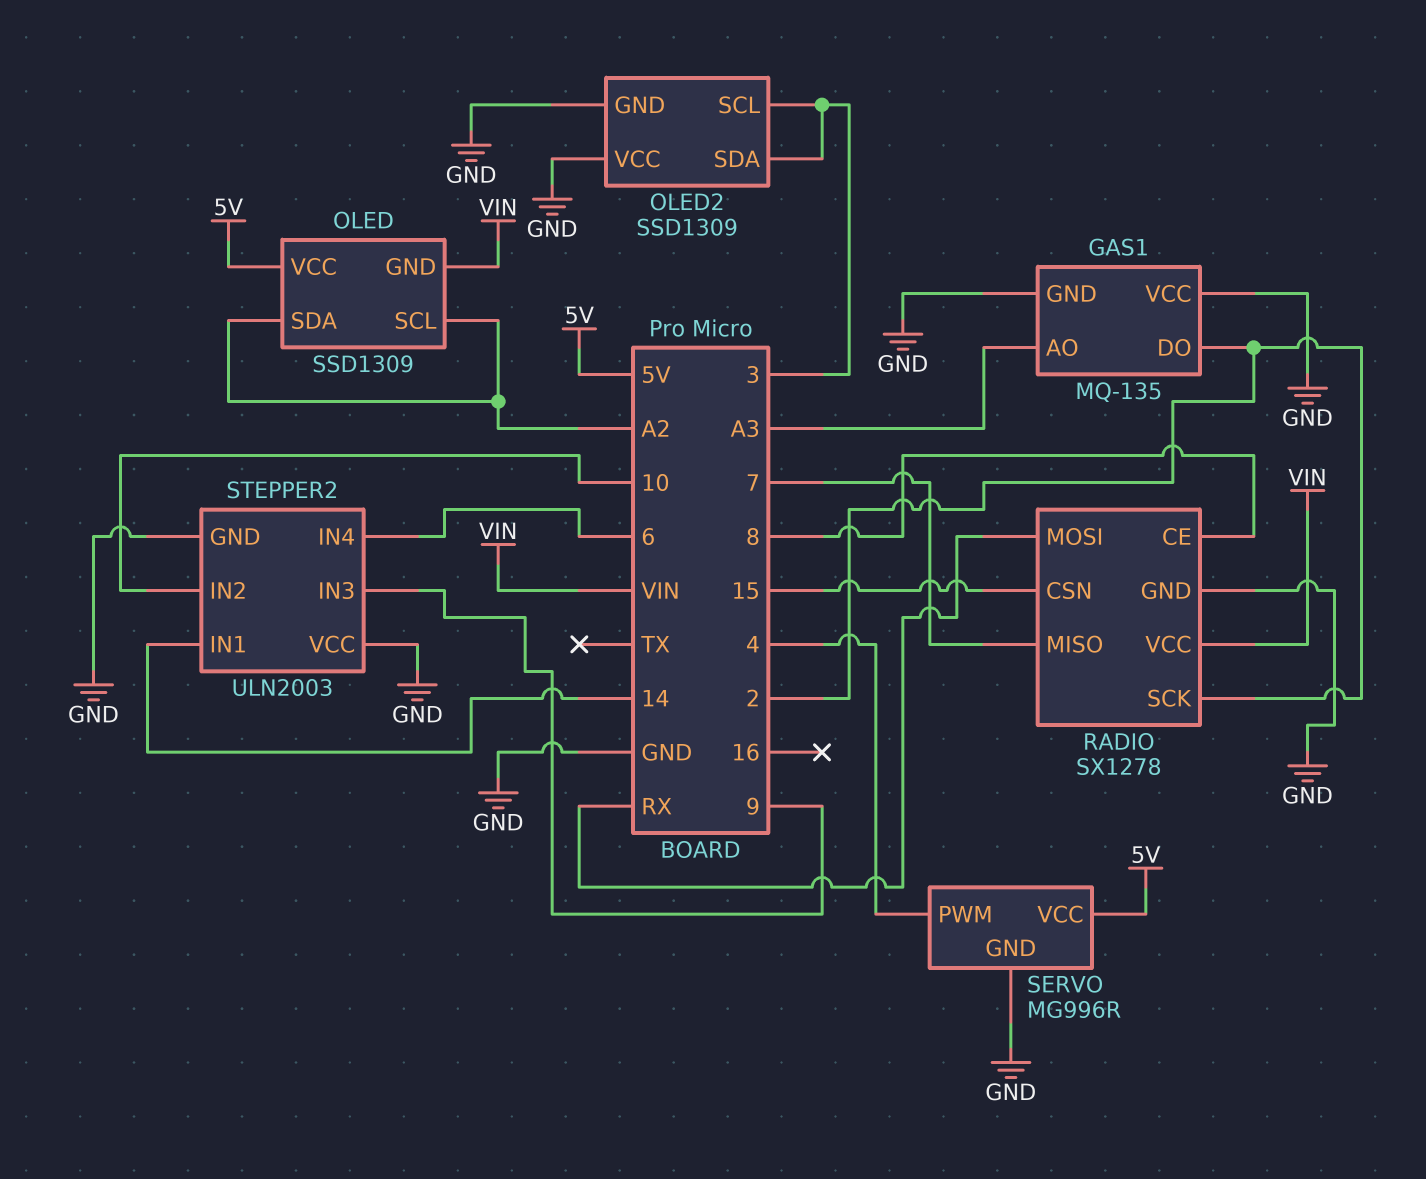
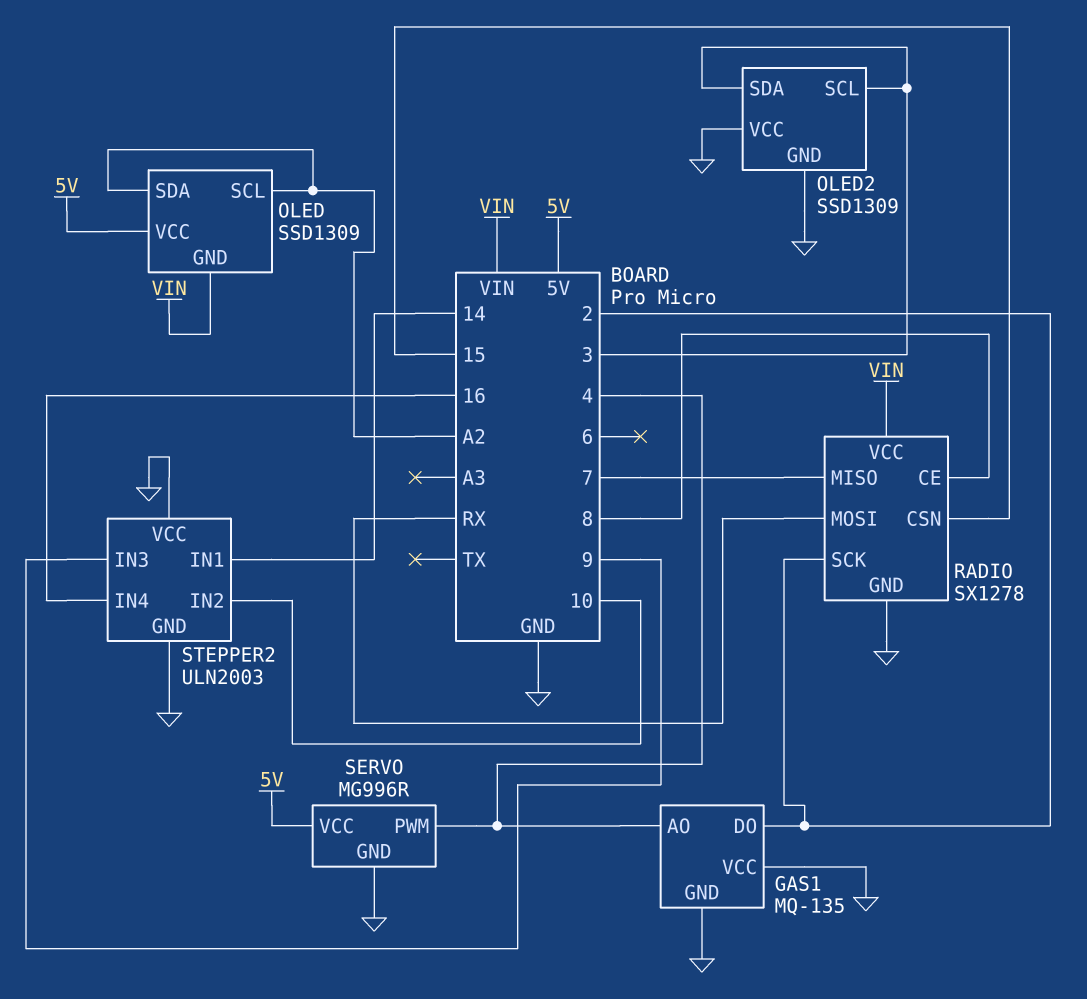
GAS1 pin AO: A3 -> 4
STEPPER2 pin IN4: 6 -> 16

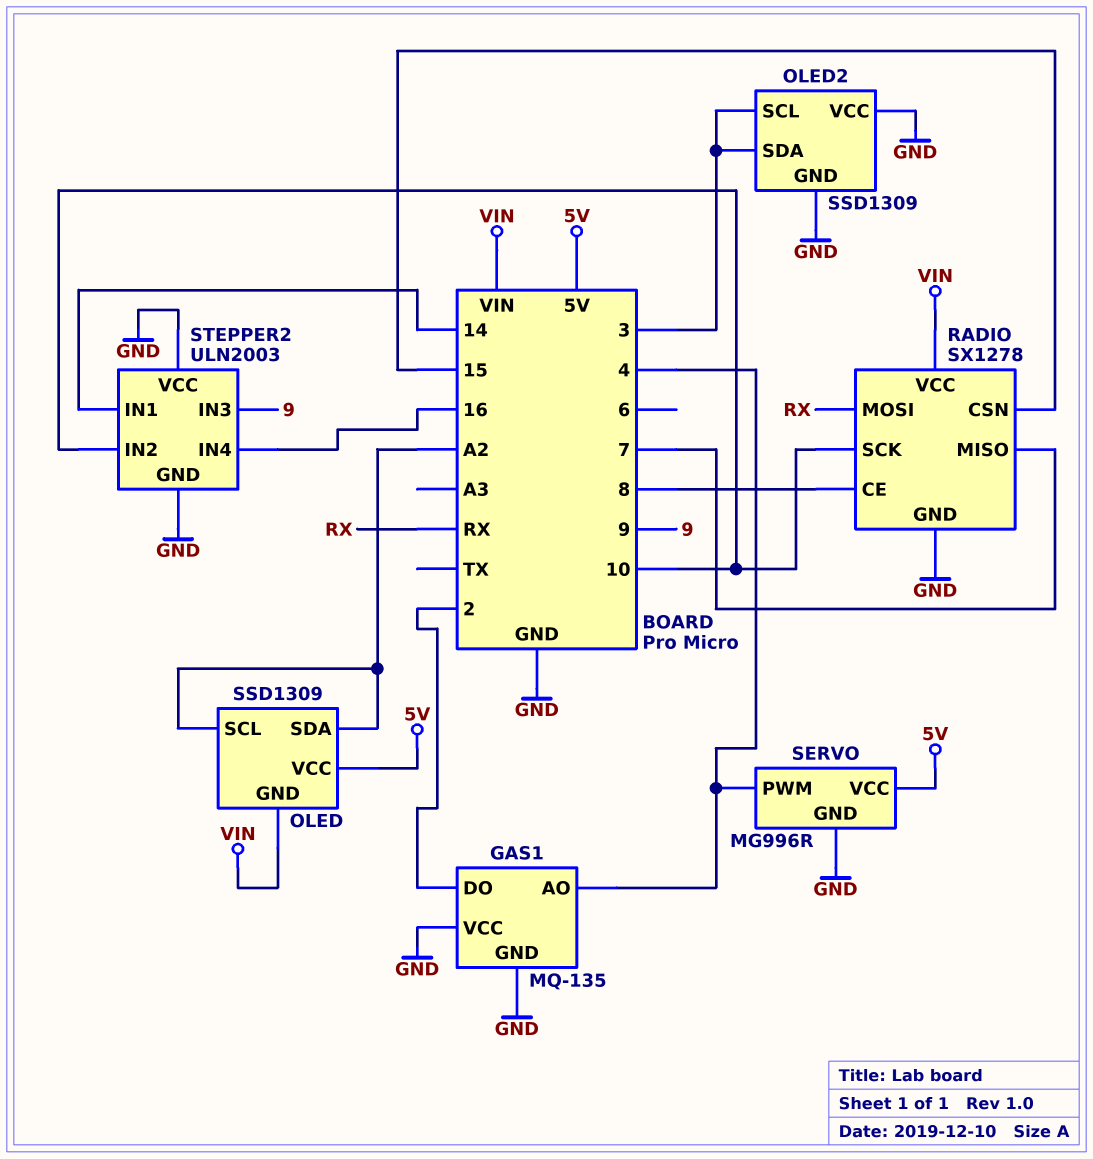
RADIO pin SCK: 2 -> 10

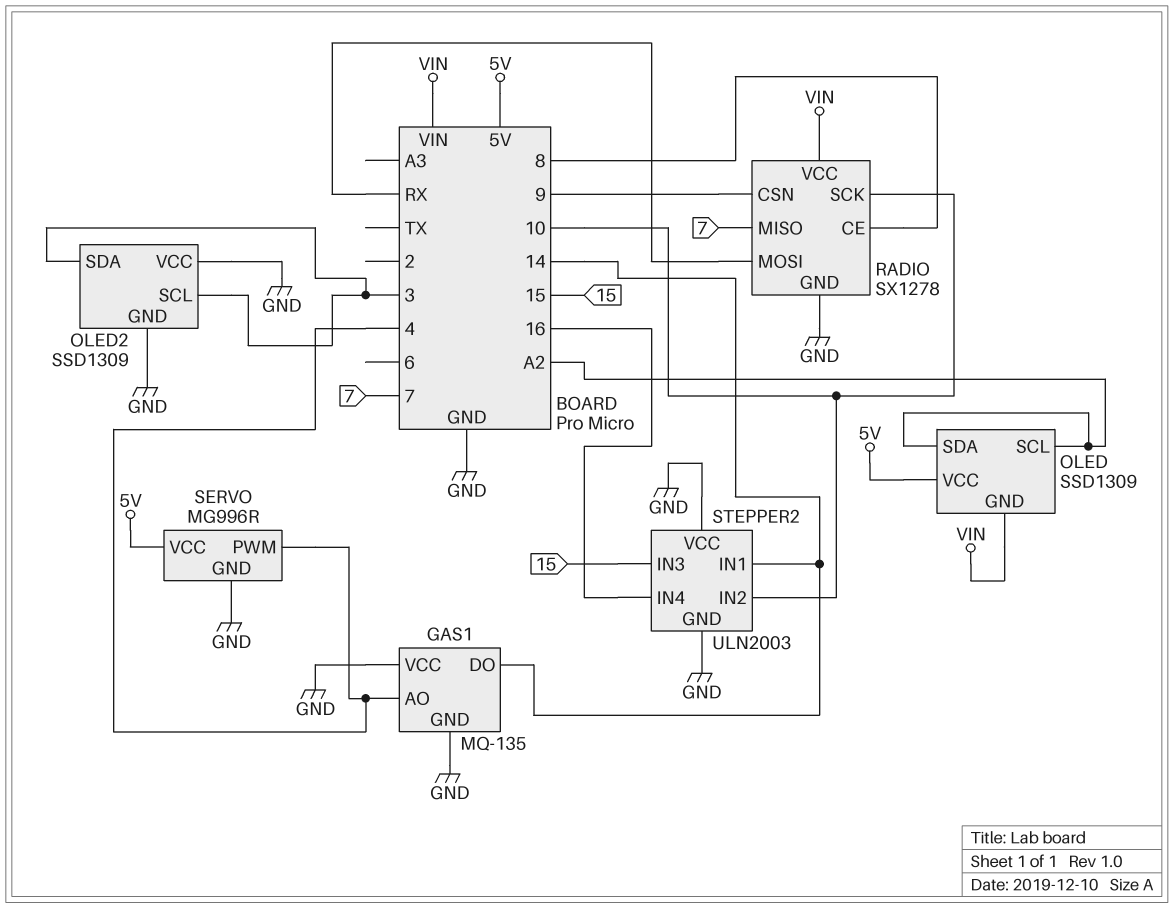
GAS1 pin DO: 2 -> 14
RADIO pin CSN: 15 -> 9
STEPPER2 pin IN3: 9 -> 15

